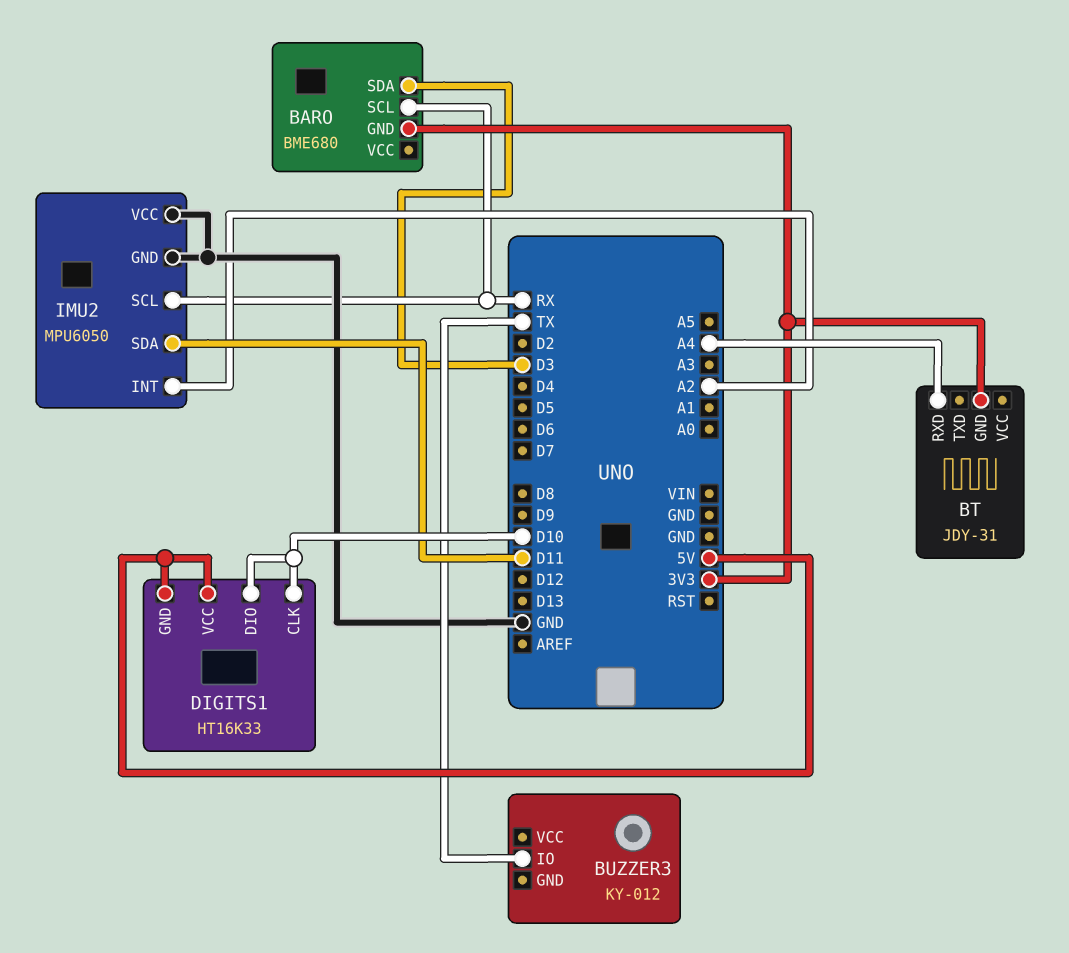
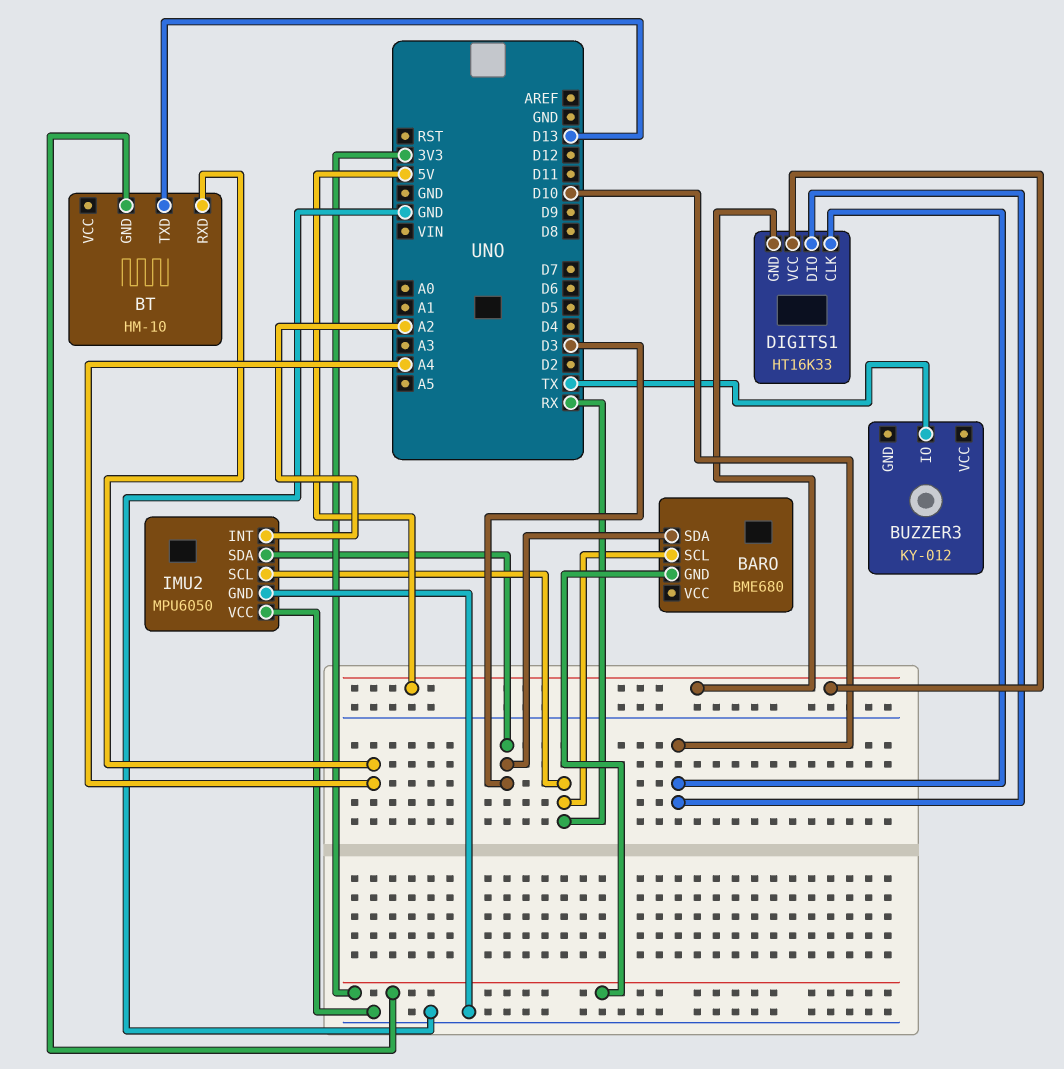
BT: JDY-31 -> HM-10
BT pin TXD: none -> D13
IMU2 pin SDA: D11 -> D3

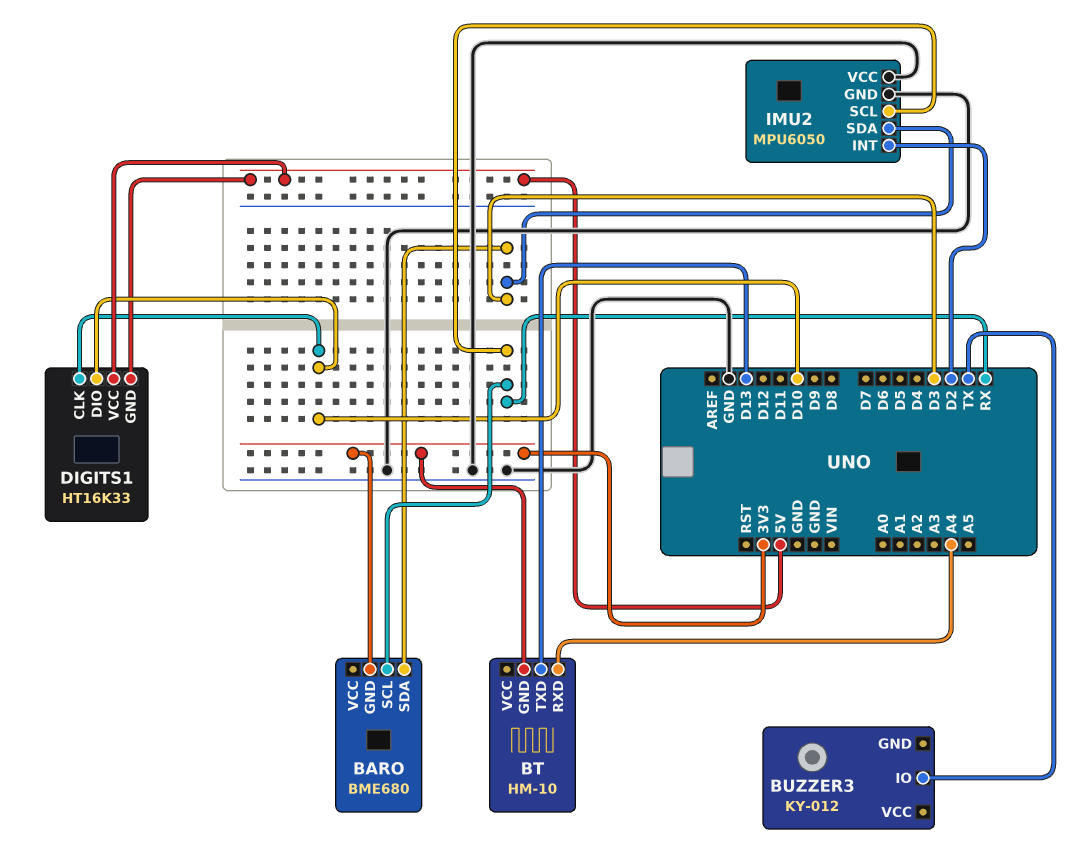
IMU2 pin INT: A2 -> D2

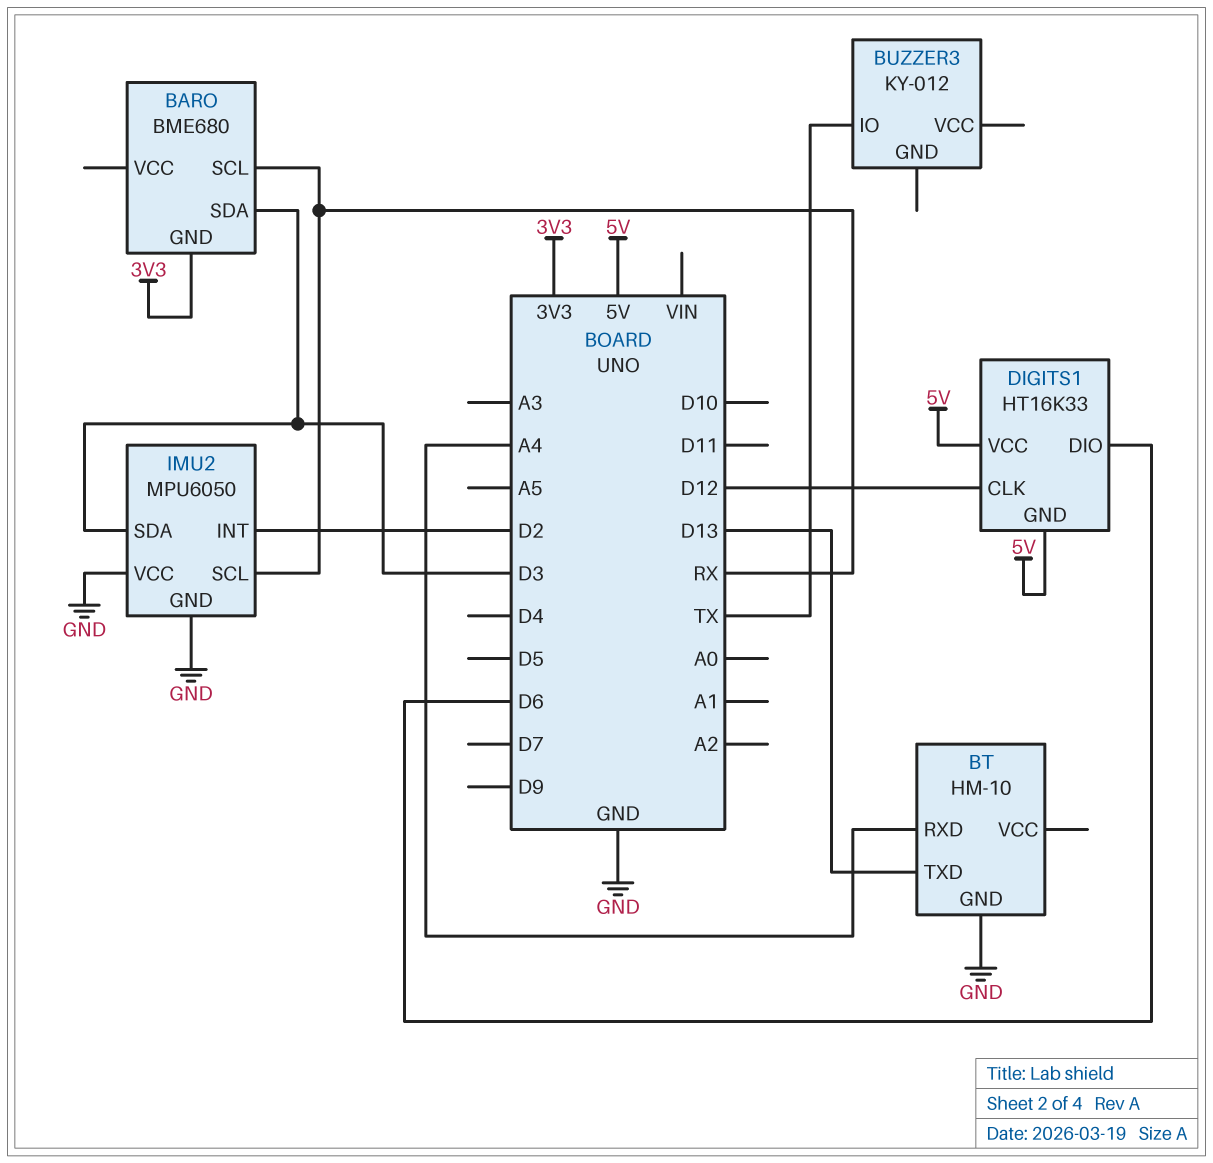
BT pin GND: 3V3 -> GND
DIGITS1 pin CLK: D10 -> D12
DIGITS1 pin DIO: D10 -> D6

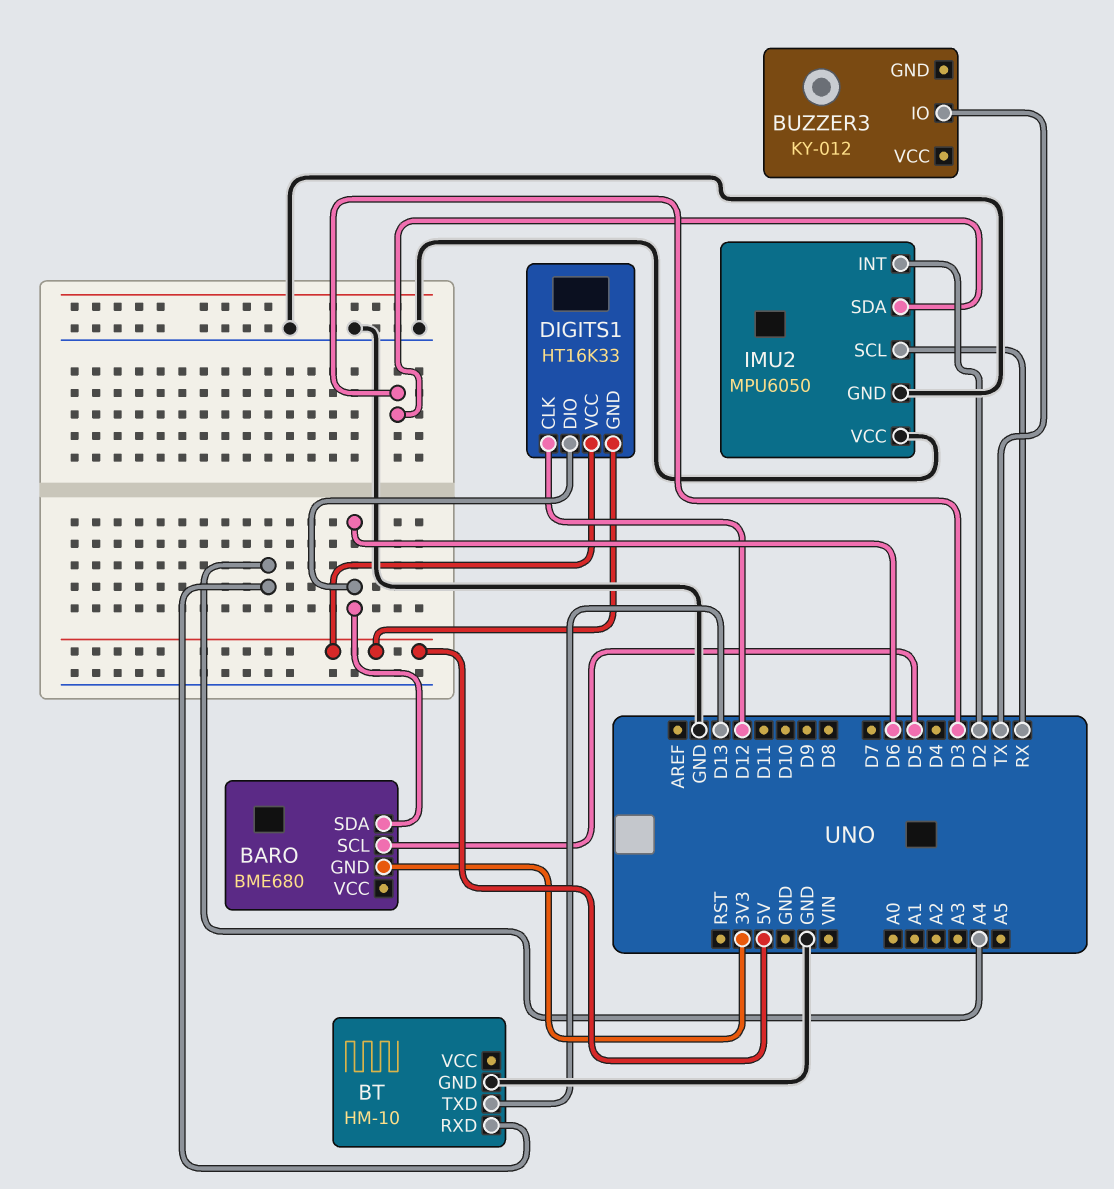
BARO pin SCL: RX -> D5
BARO pin SDA: D3 -> D6

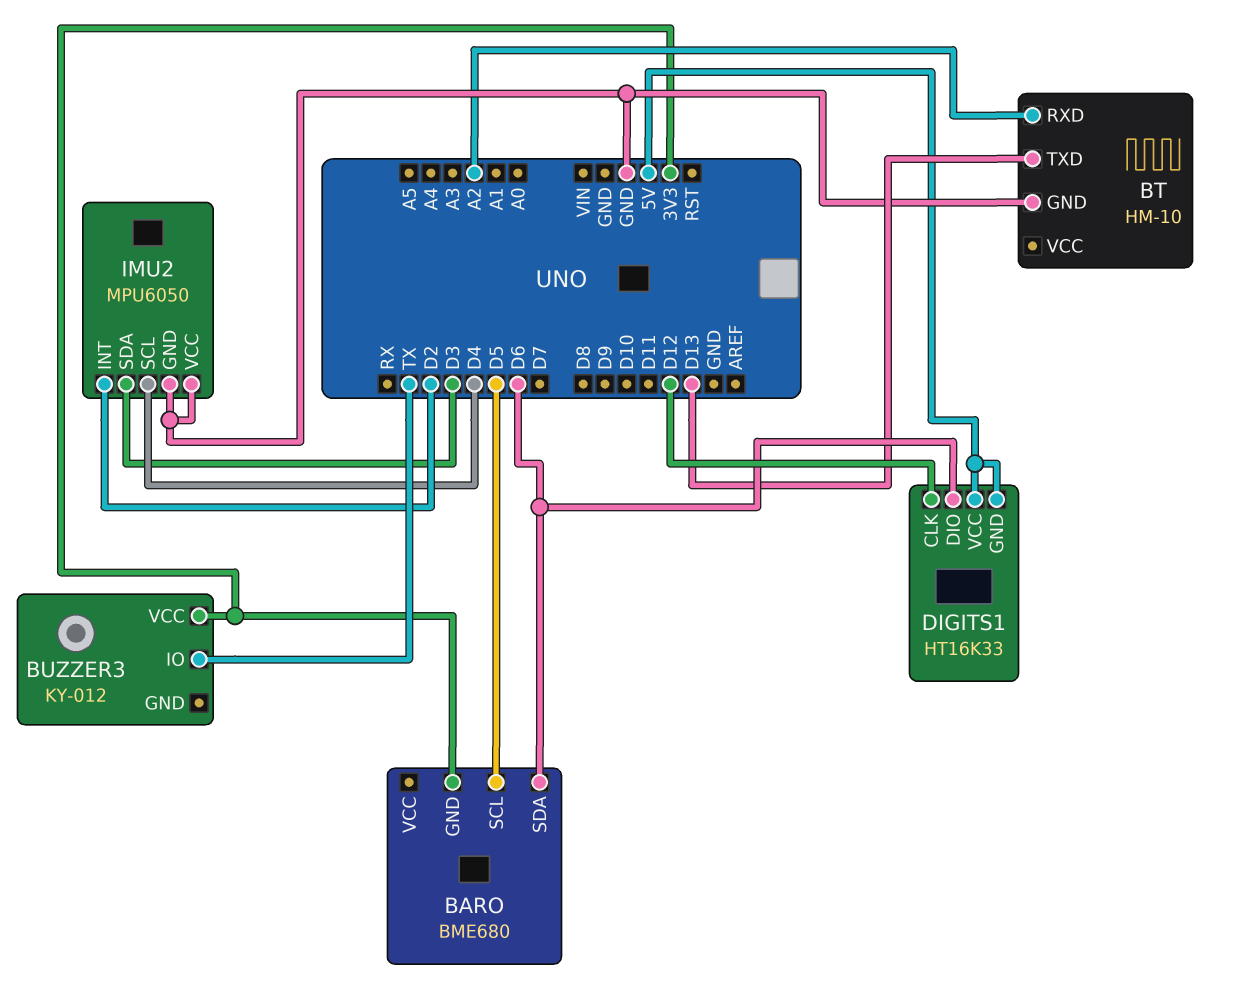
BT pin RXD: A4 -> A2
BUZZER3 pin VCC: none -> 3V3
IMU2 pin SCL: RX -> D4

